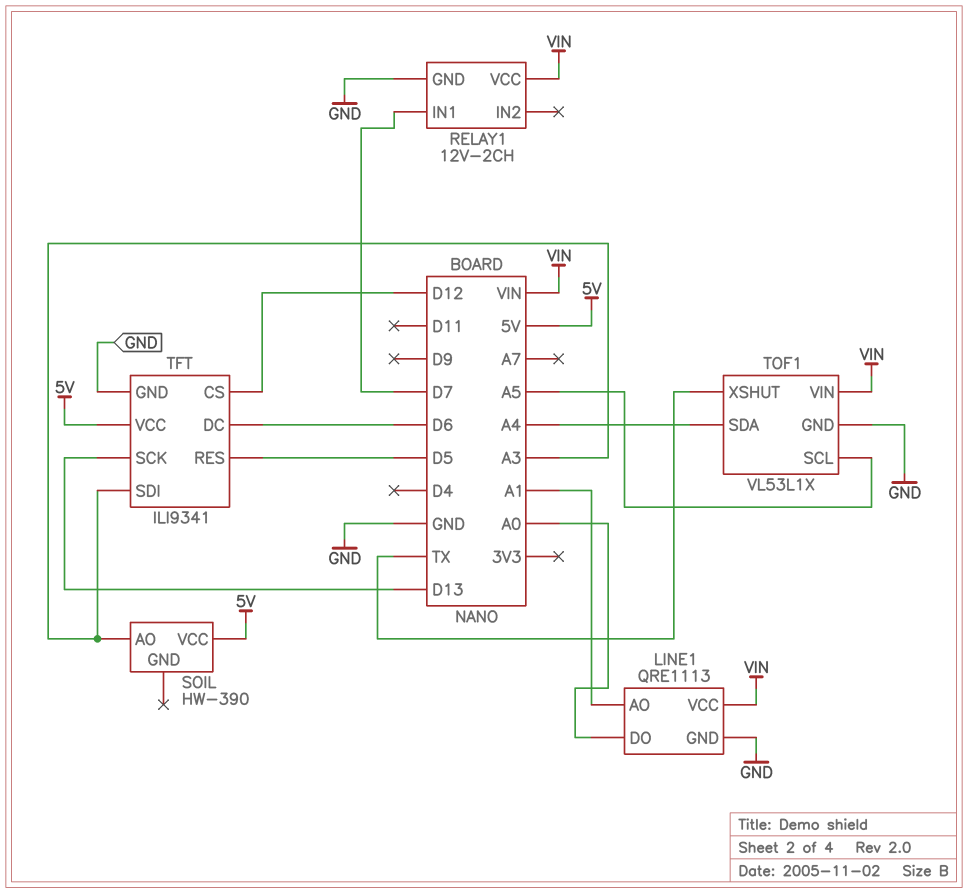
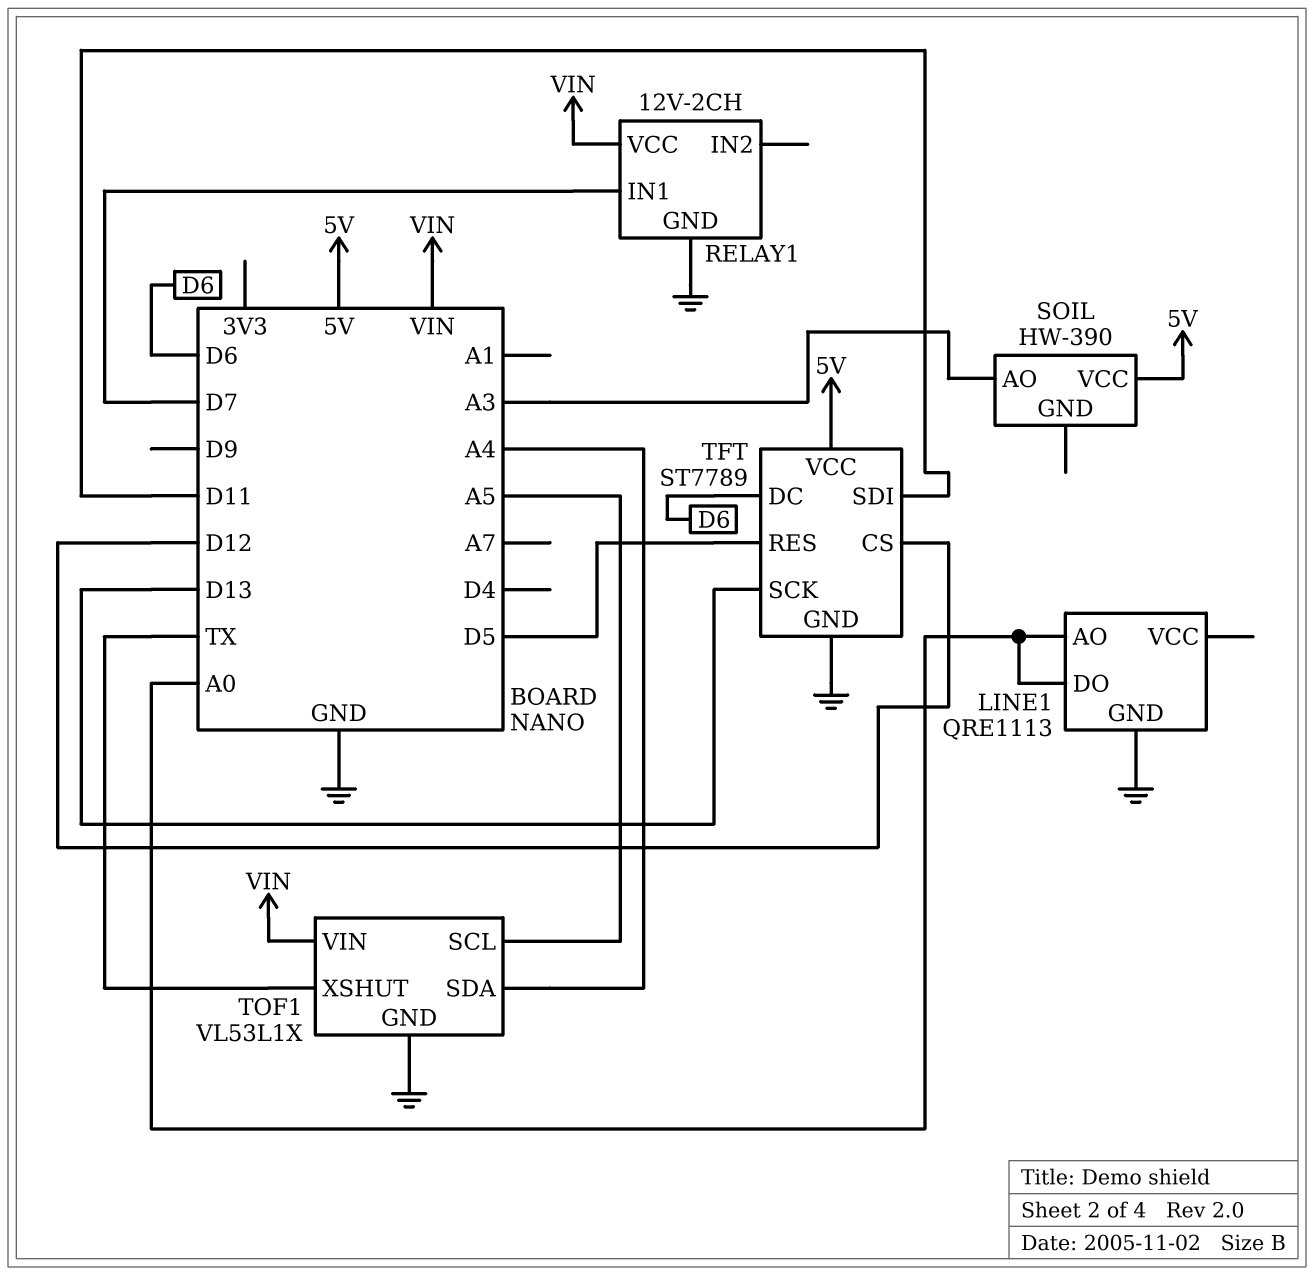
LINE1 pin AO: A1 -> A0
LINE1 pin VCC: VIN -> none
TFT: ILI9341 -> ST7789
TFT pin SDI: A3 -> D11

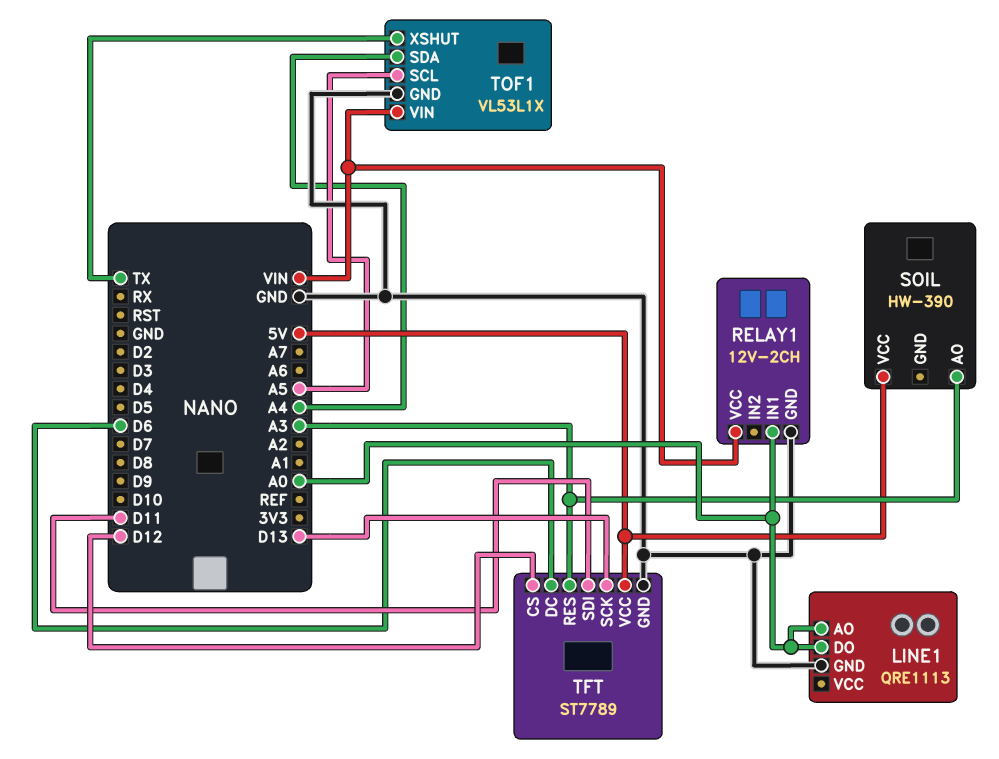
RELAY1 pin IN1: D7 -> A0
TFT pin RES: D5 -> A3

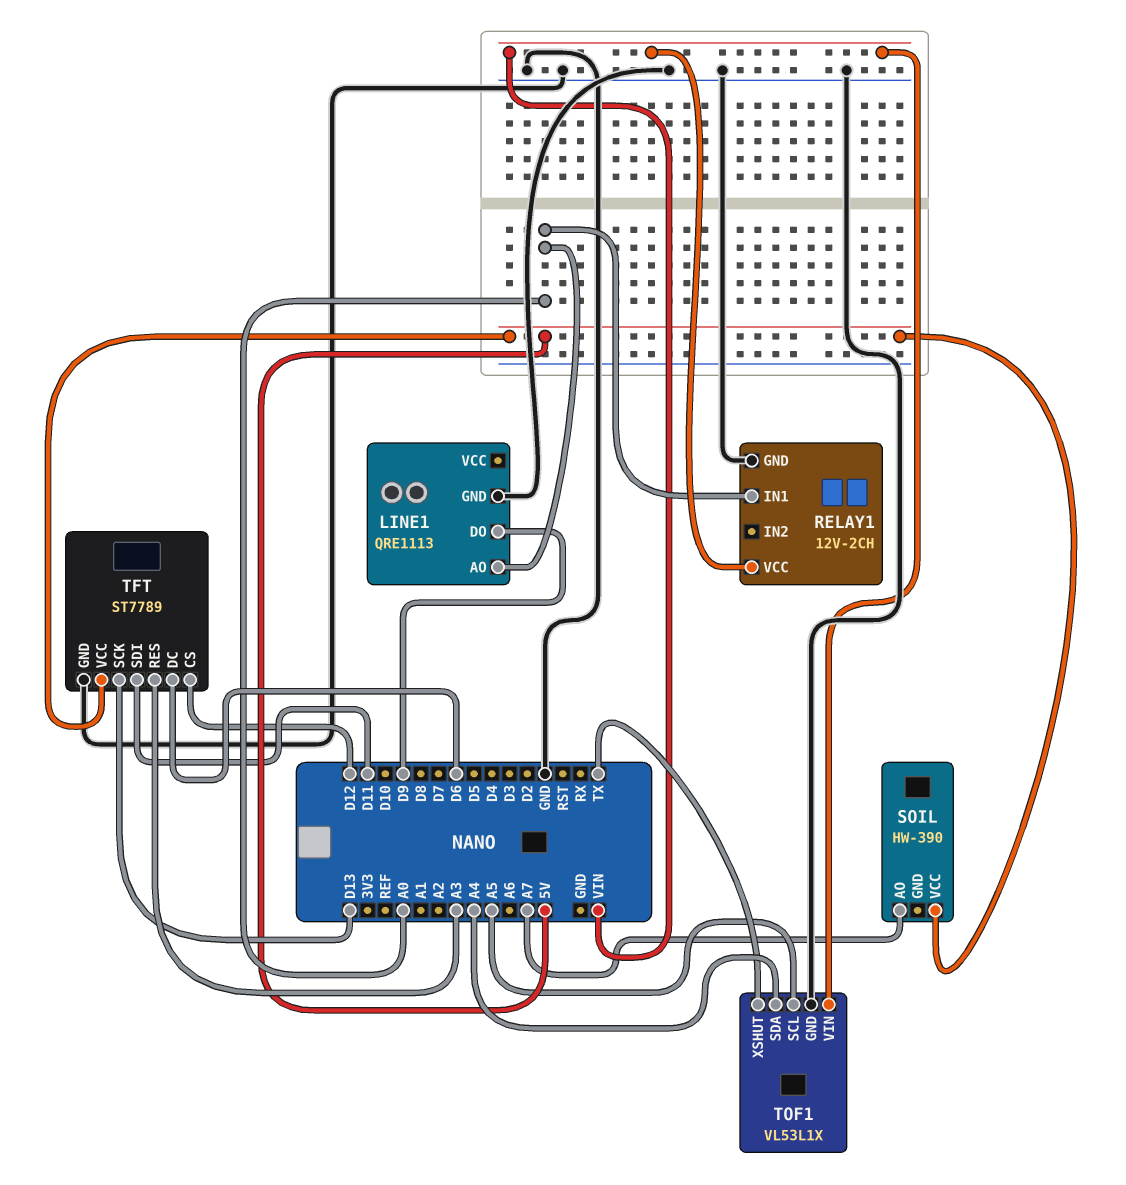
LINE1 pin DO: A0 -> D9
SOIL pin AO: A3 -> A7

